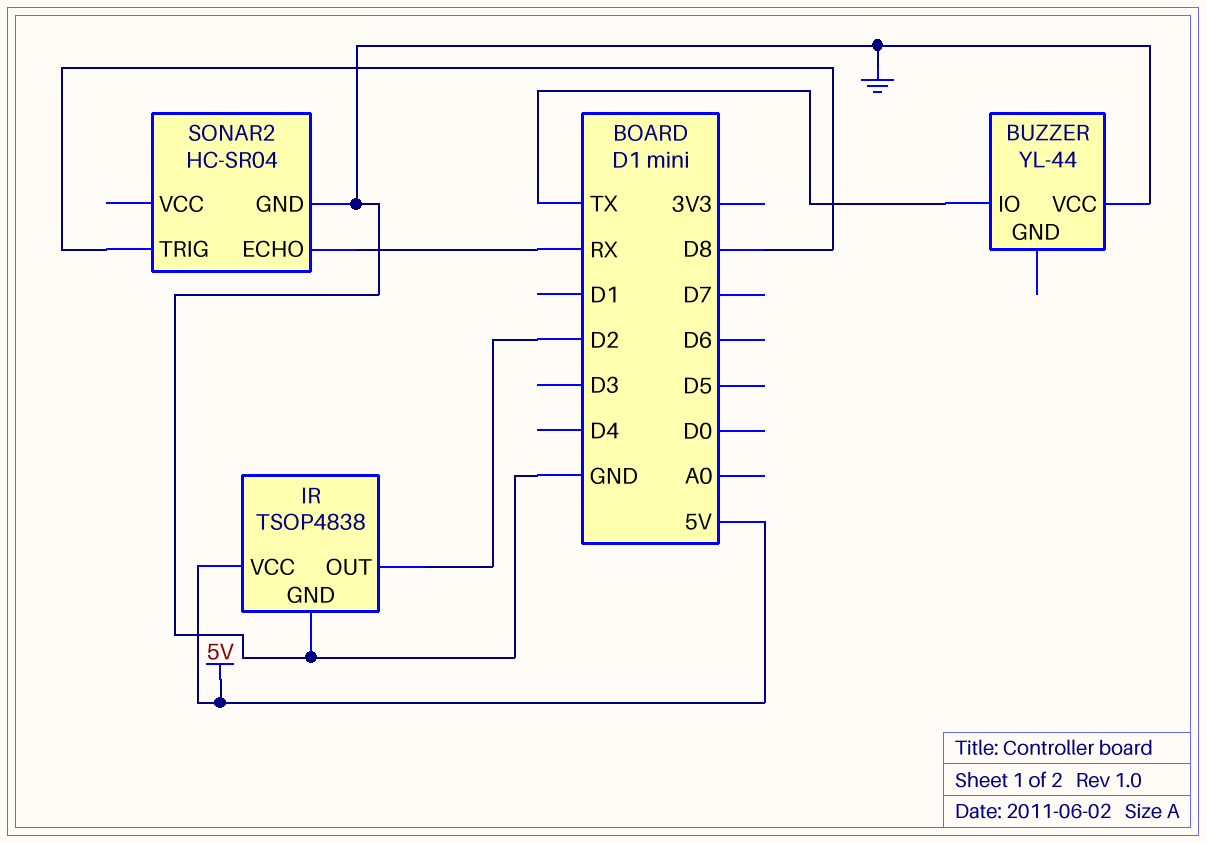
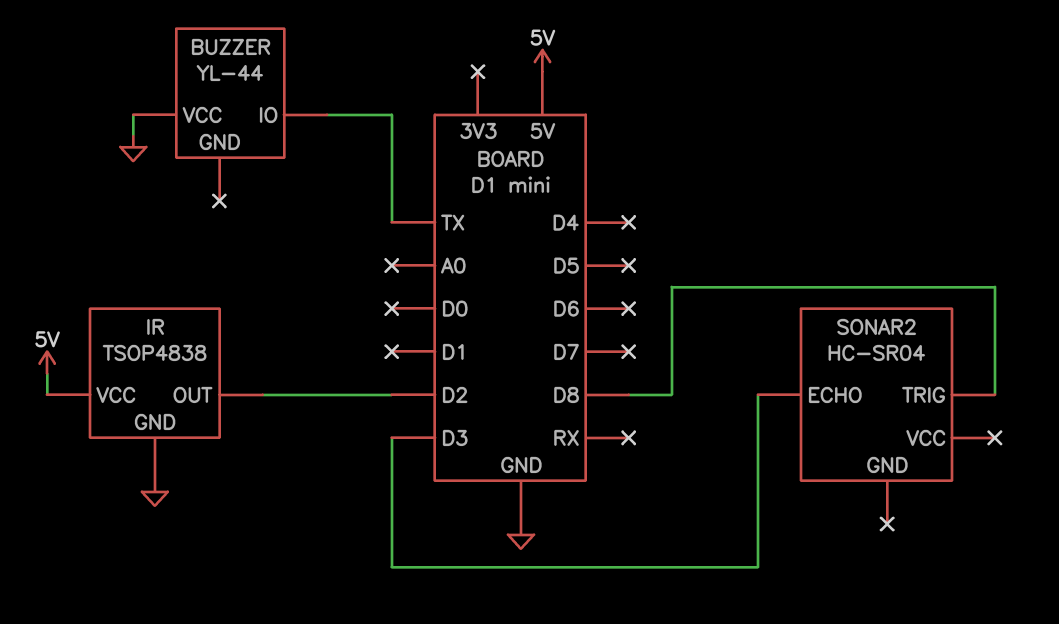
SONAR2 pin ECHO: RX -> D3
SONAR2 pin GND: GND -> none

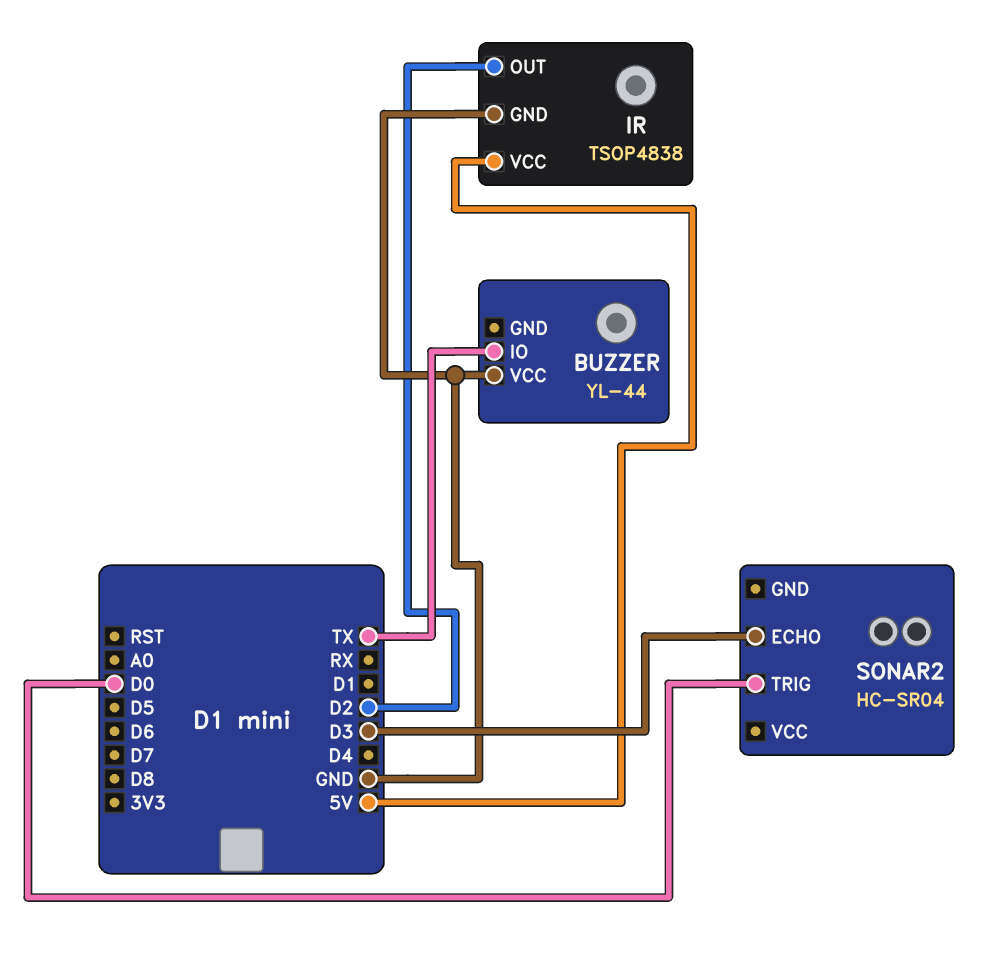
SONAR2 pin TRIG: D8 -> D0

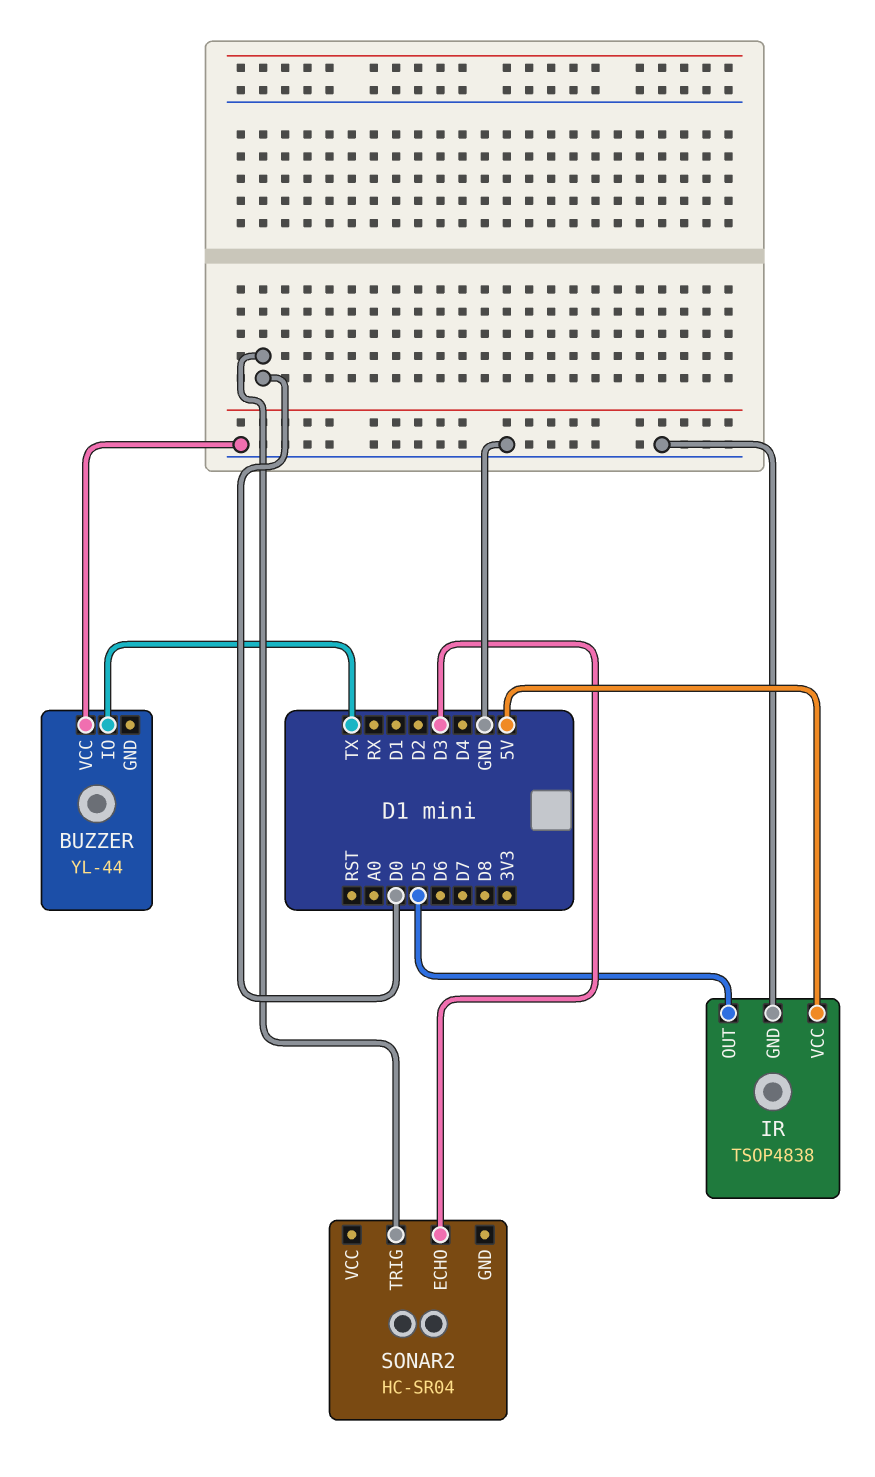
IR pin OUT: D2 -> D5

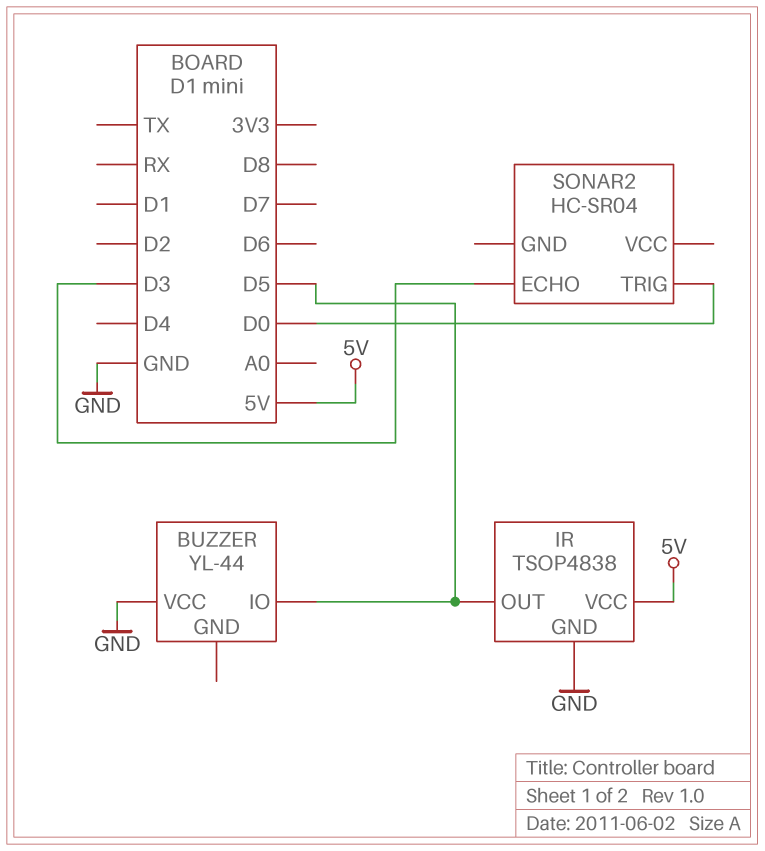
BUZZER pin IO: TX -> D5

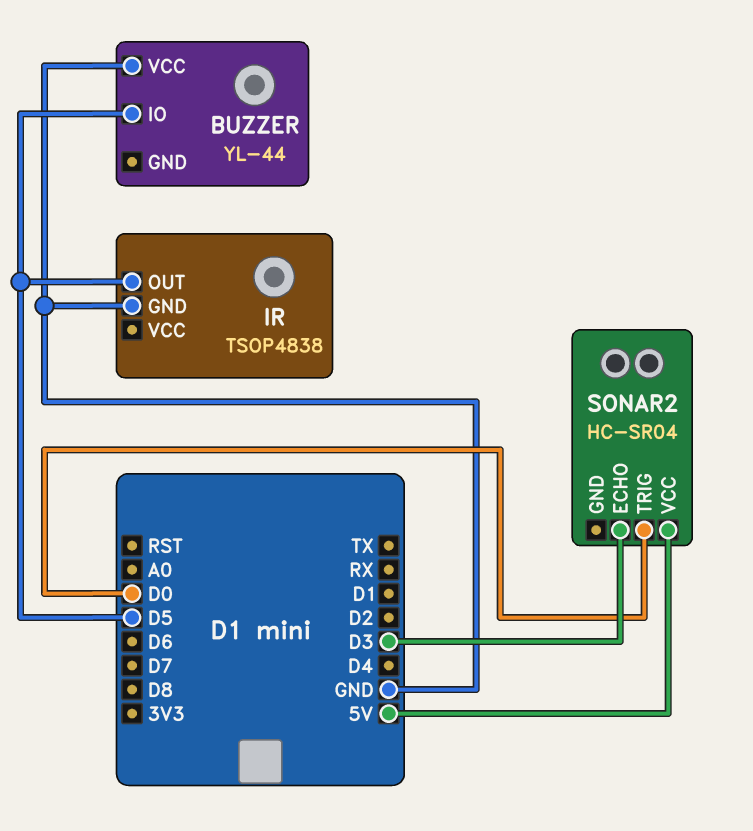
IR pin VCC: 5V -> none
SONAR2 pin VCC: none -> 5V

